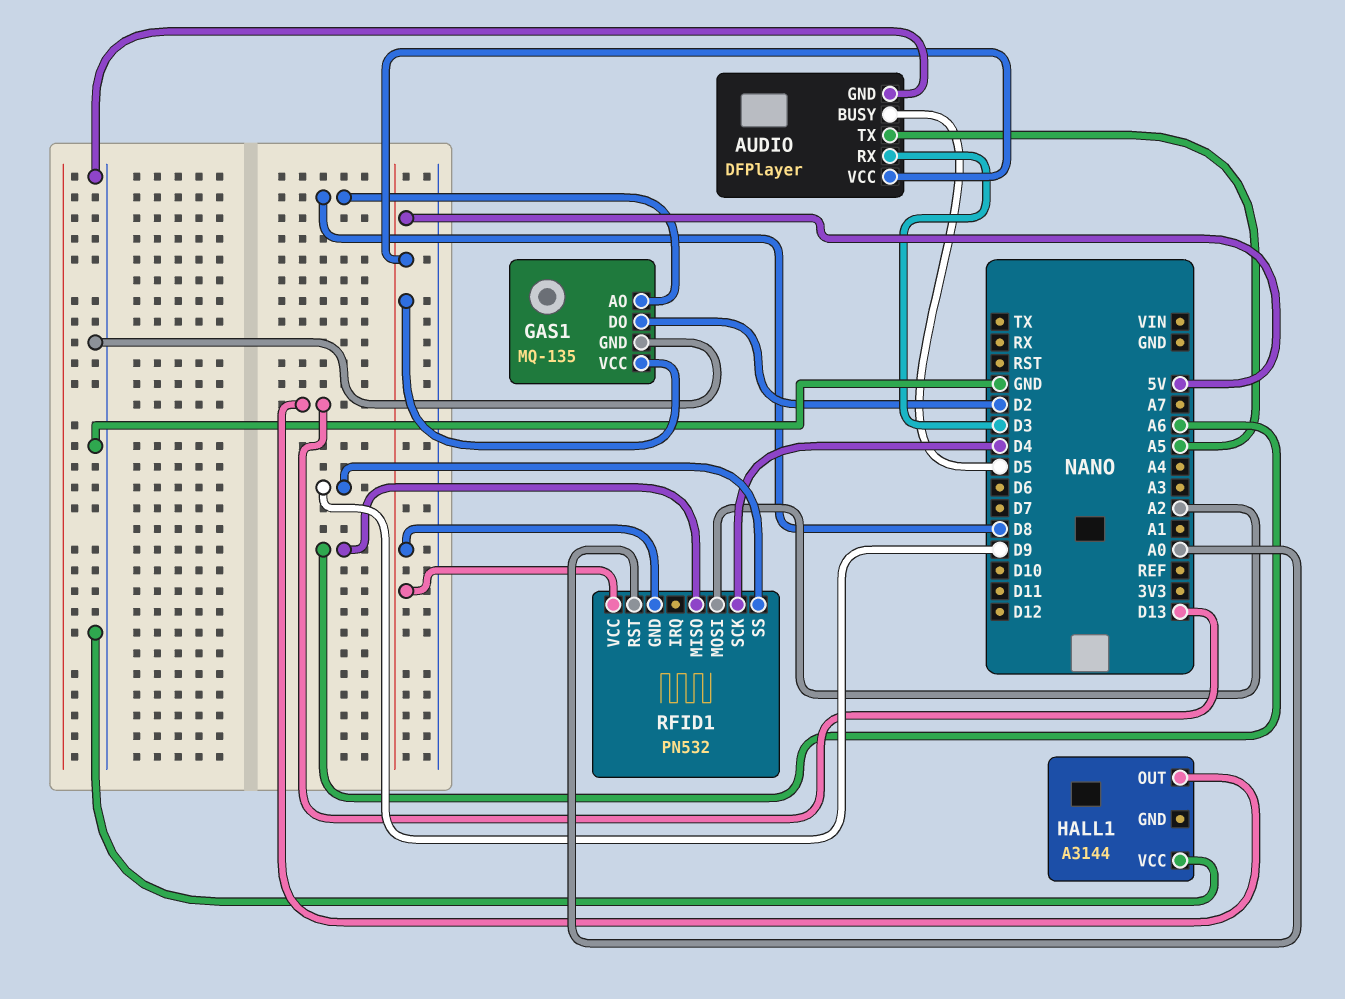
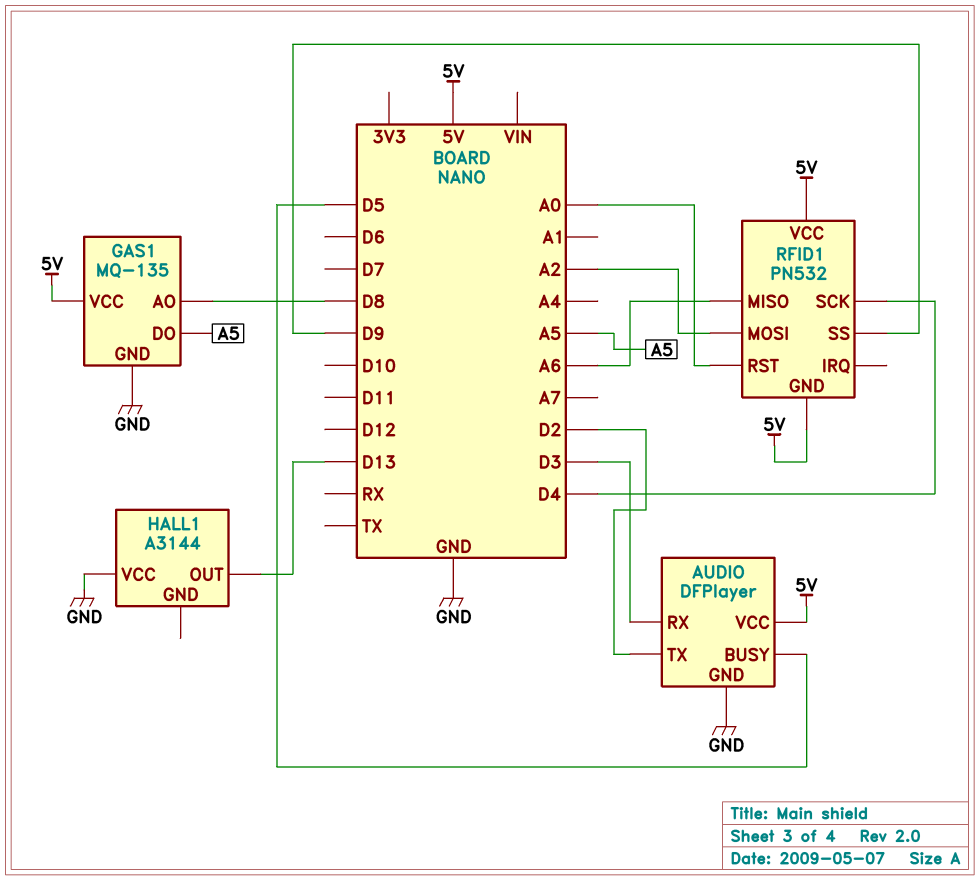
AUDIO pin TX: A5 -> D2
GAS1 pin DO: D2 -> A5

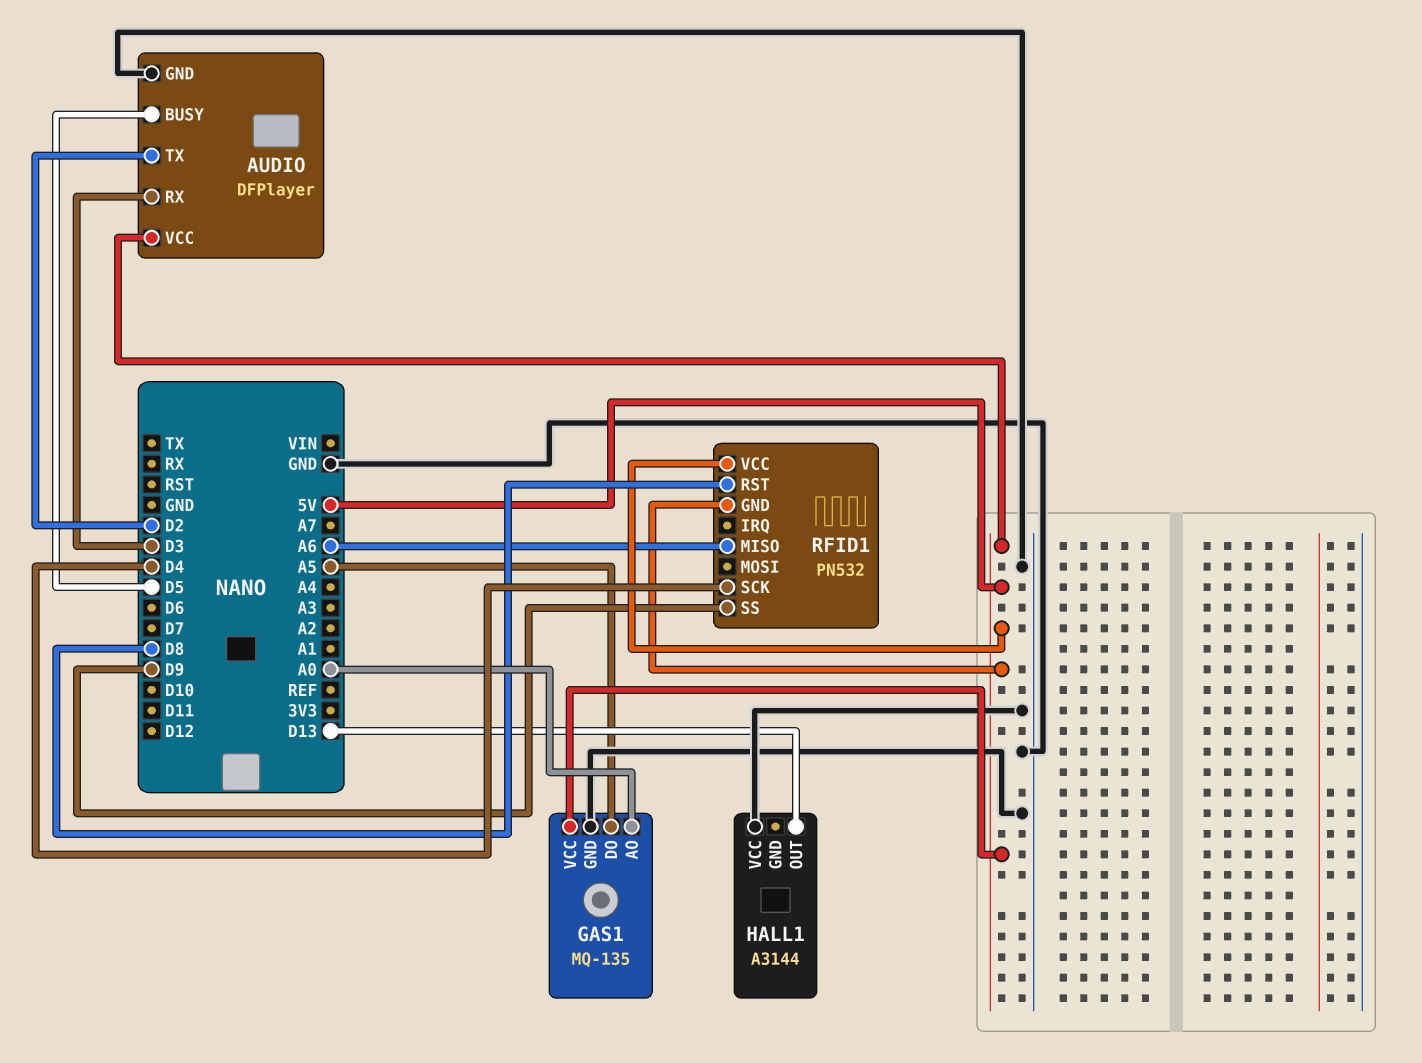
GAS1 pin AO: D8 -> A0
RFID1 pin MOSI: A2 -> none
RFID1 pin RST: A0 -> D8

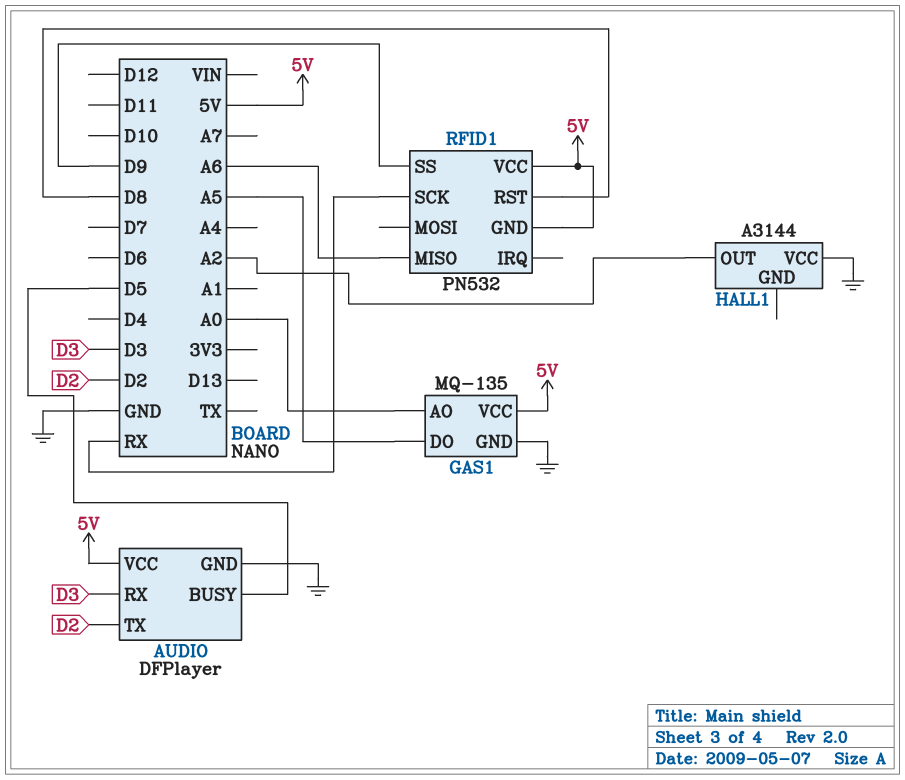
HALL1 pin OUT: D13 -> A2
RFID1 pin SCK: D4 -> RX

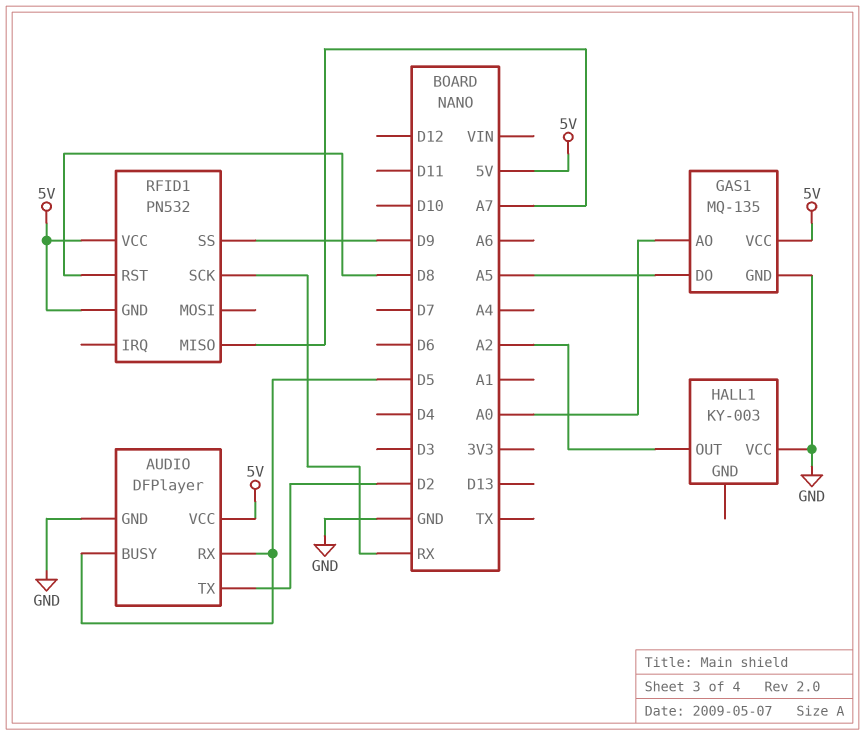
AUDIO pin RX: D3 -> D5
HALL1: A3144 -> KY-003
RFID1 pin MISO: A6 -> A7

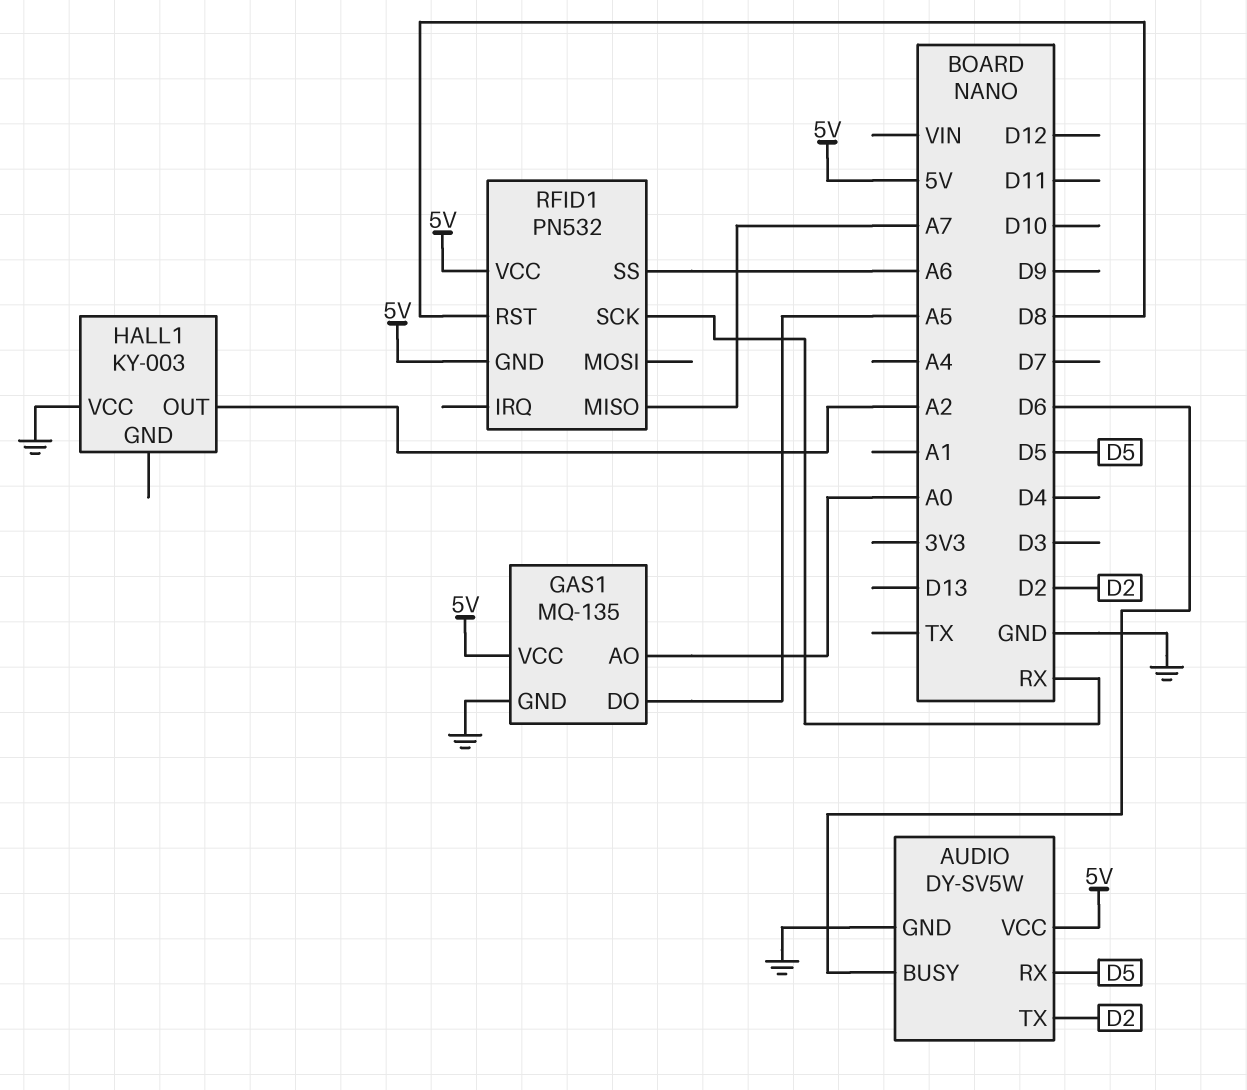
AUDIO: DFPlayer -> DY-SV5W
AUDIO pin BUSY: D5 -> D6
RFID1 pin SS: D9 -> A6

